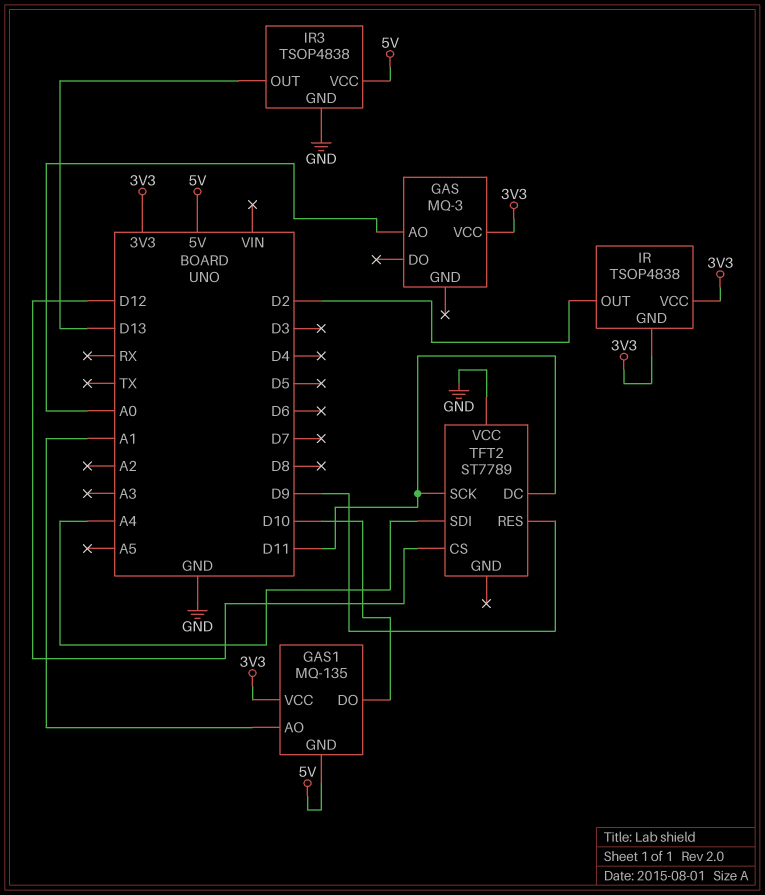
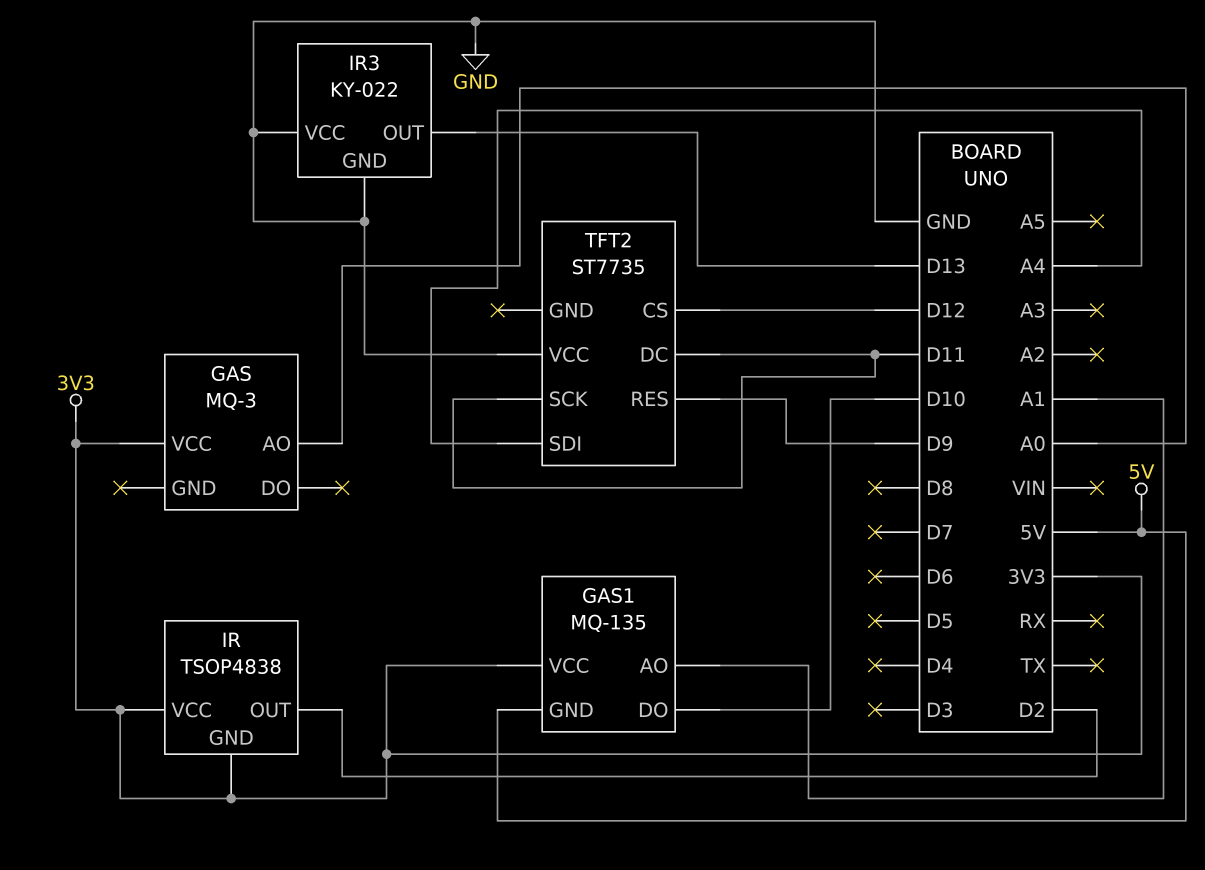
IR3: TSOP4838 -> KY-022
IR3 pin VCC: 5V -> GND
TFT2: ST7789 -> ST7735

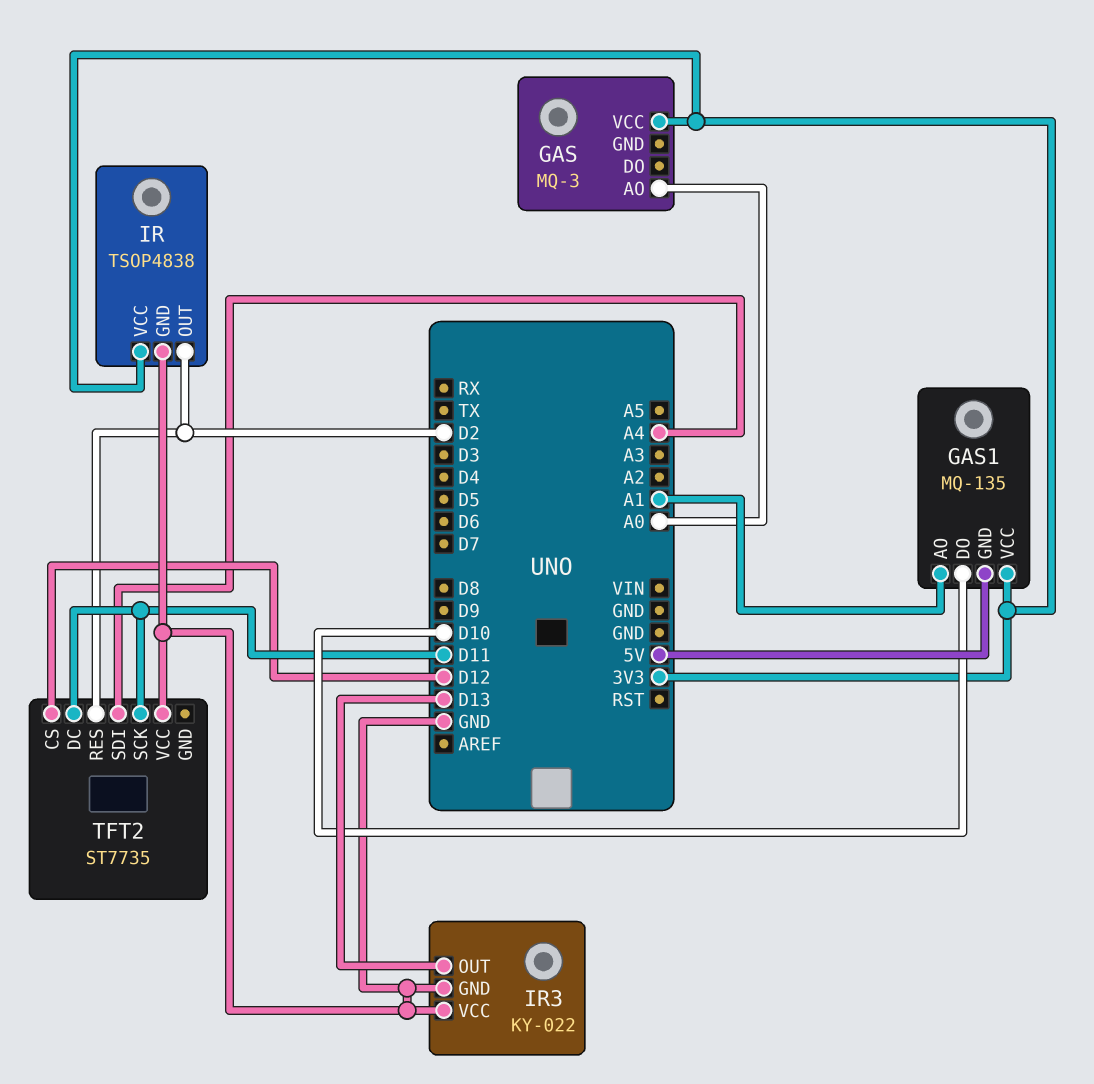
IR pin GND: 3V3 -> GND
TFT2 pin RES: D9 -> D2

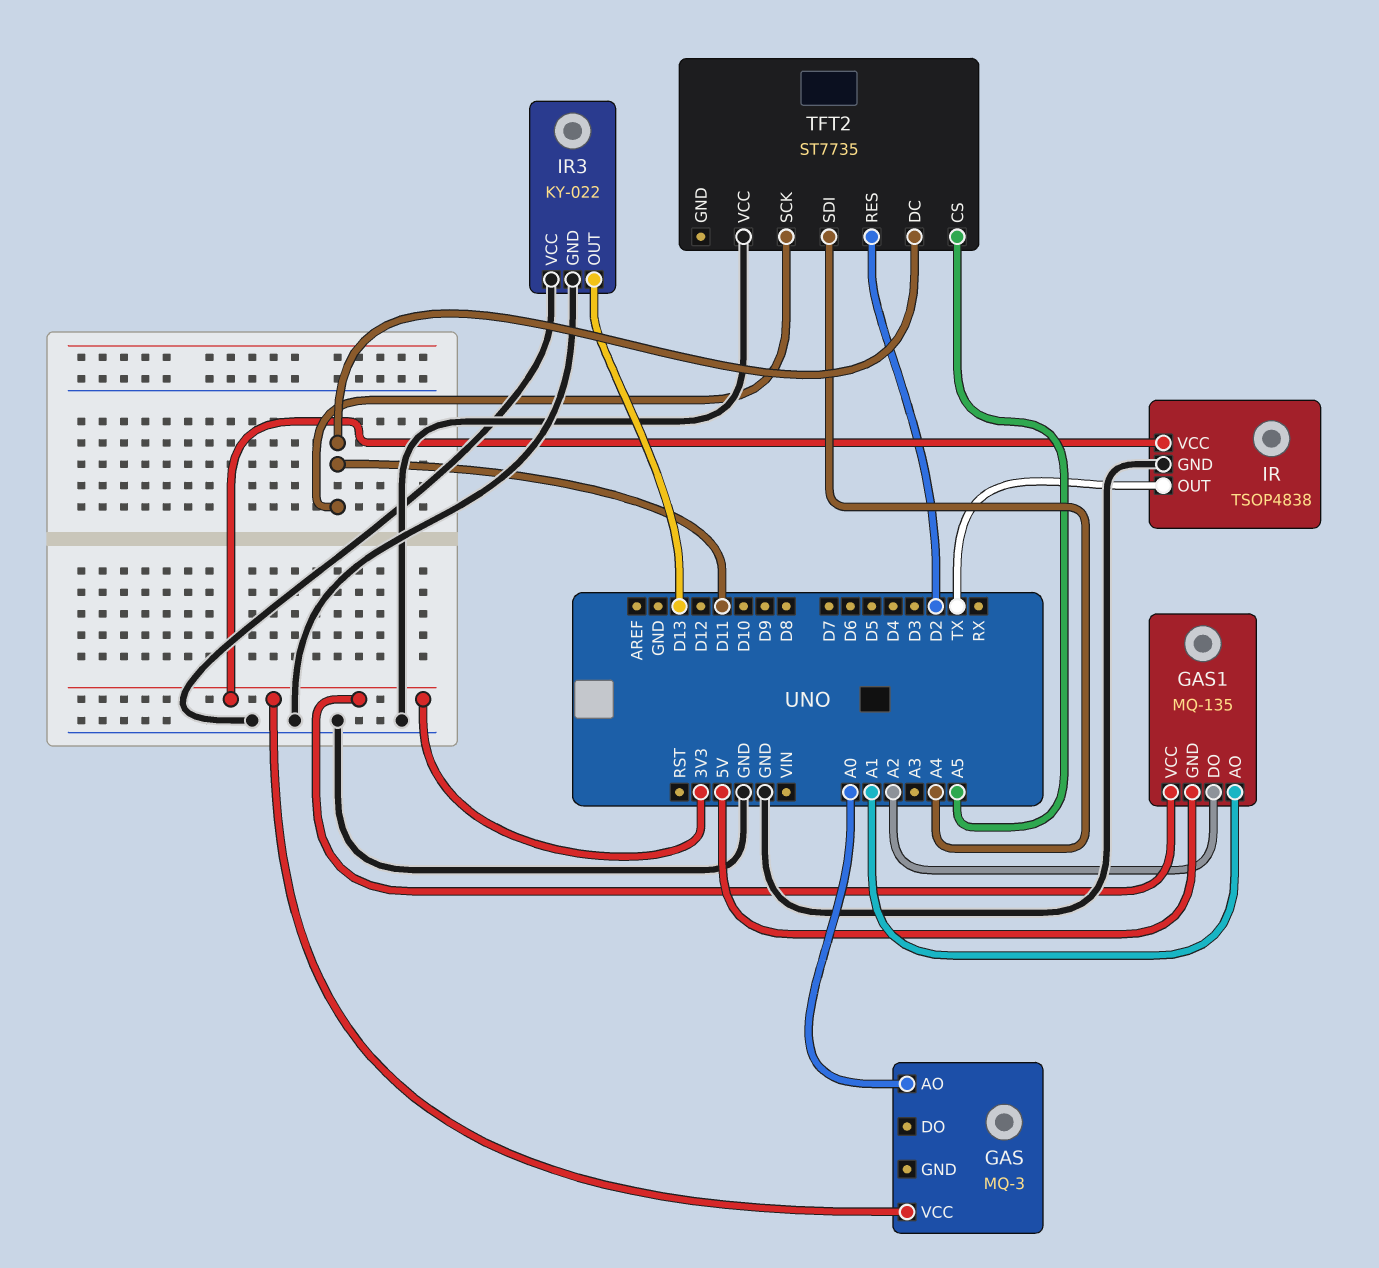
GAS1 pin DO: D10 -> A2
IR pin OUT: D2 -> TX
TFT2 pin CS: D12 -> A5

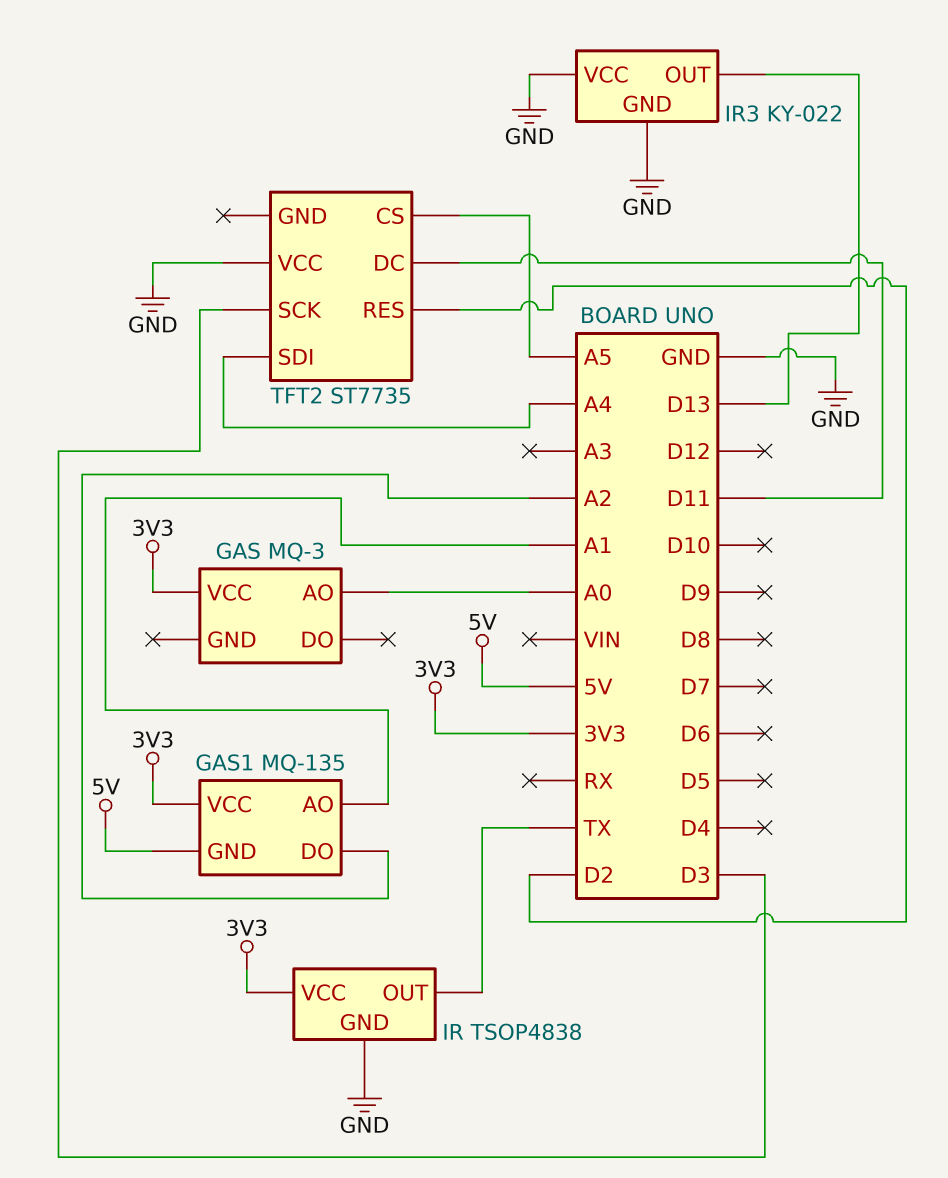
TFT2 pin SCK: D11 -> D3

